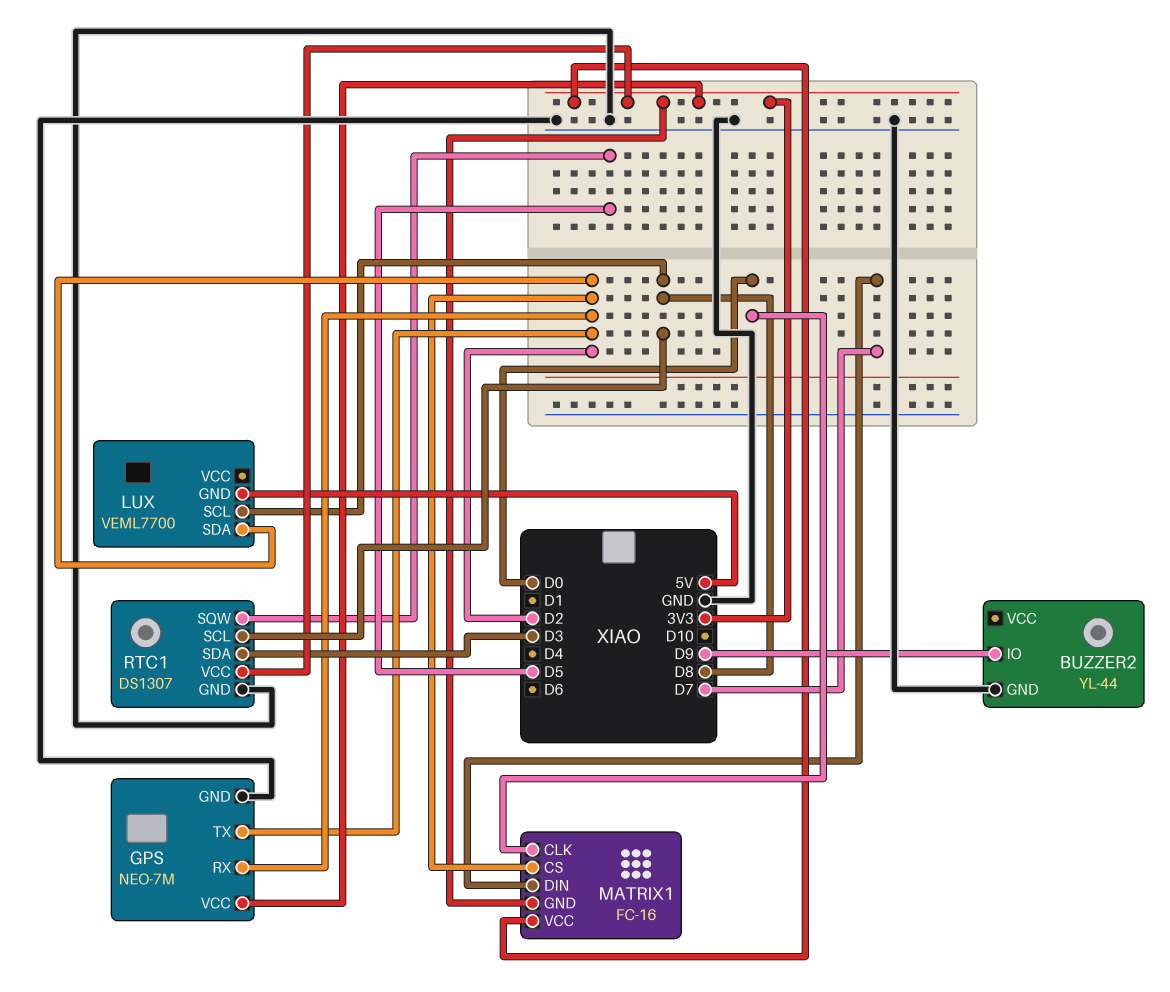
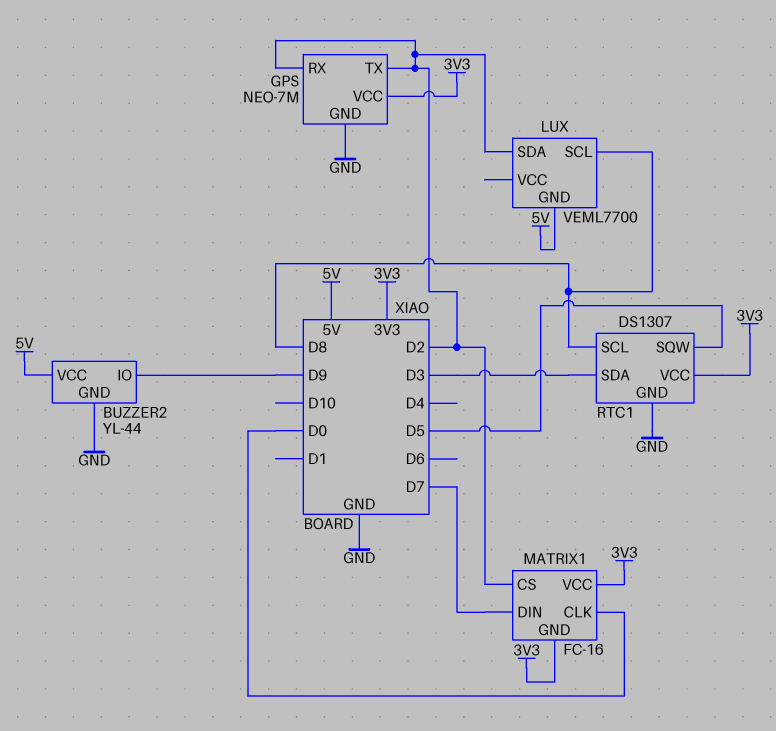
BUZZER2 pin VCC: none -> 5V

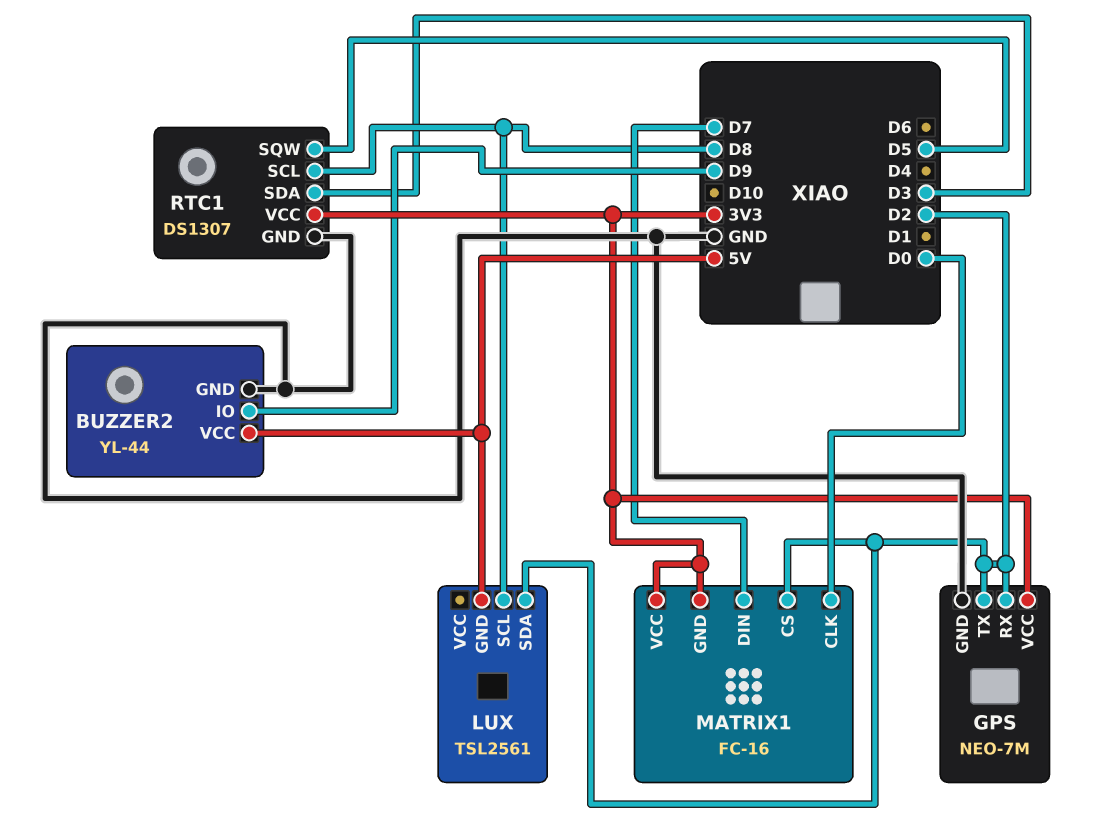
LUX: VEML7700 -> TSL2561

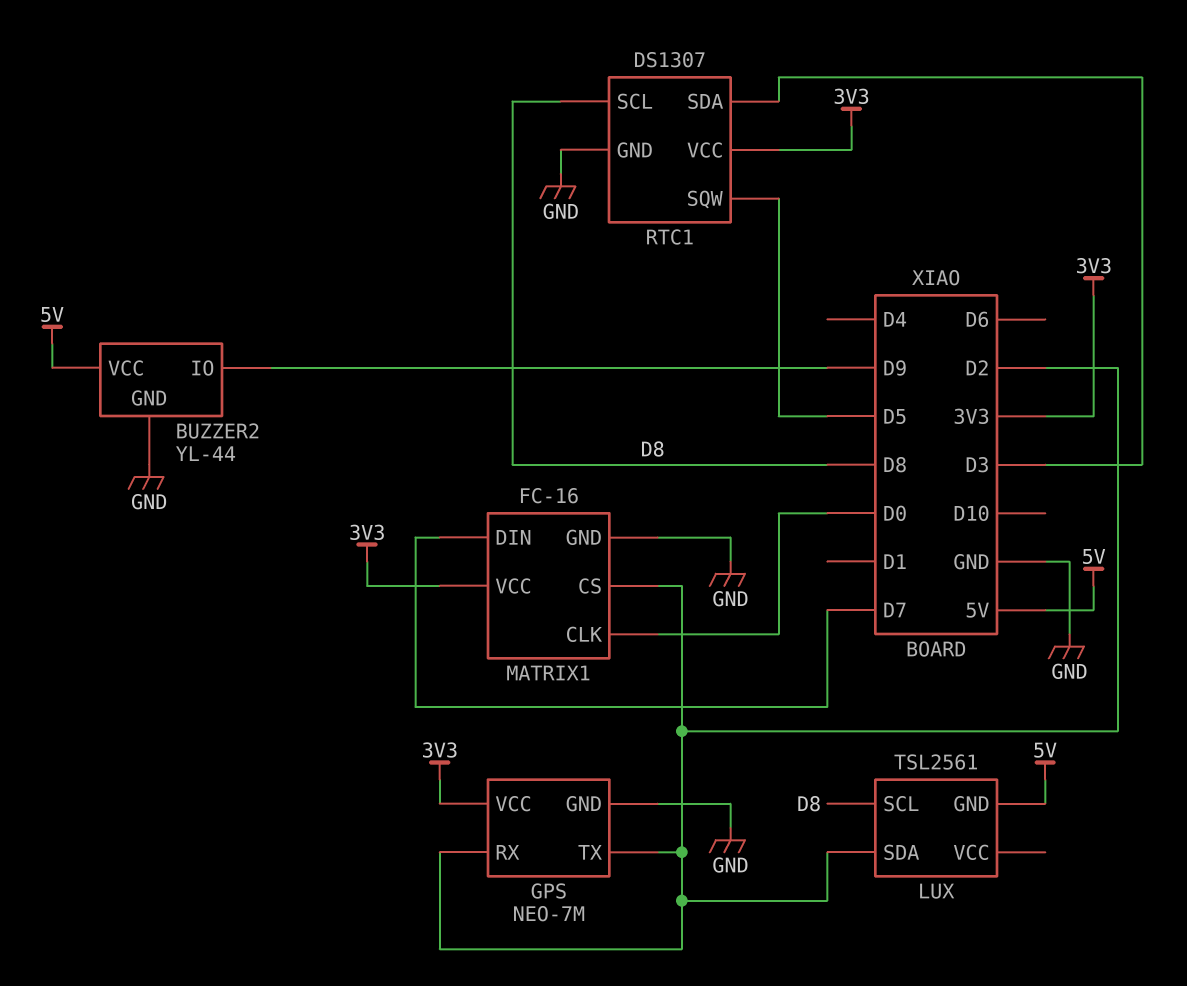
MATRIX1 pin GND: 3V3 -> GND

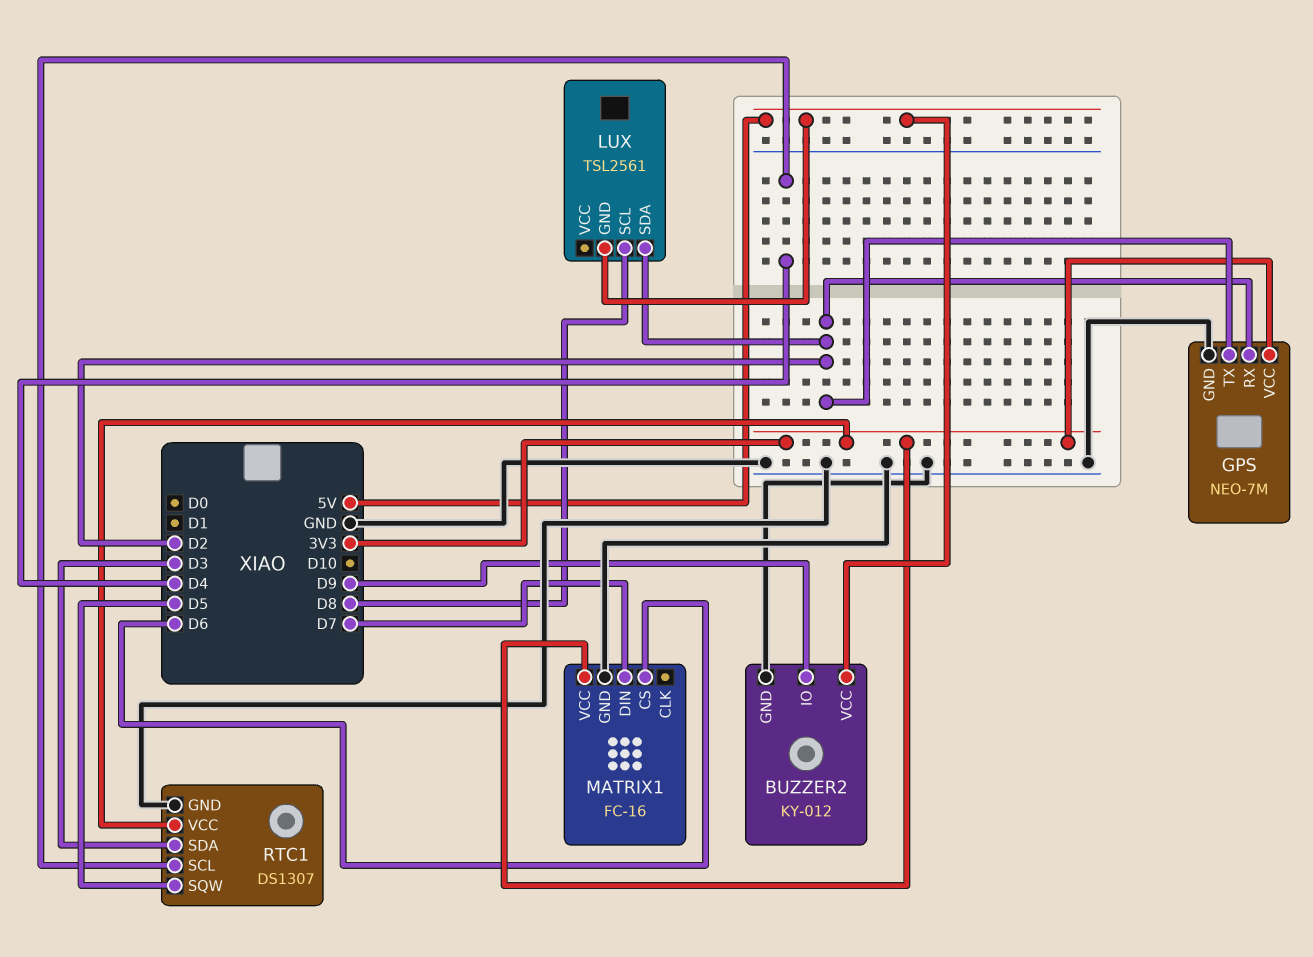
BUZZER2: YL-44 -> KY-012
MATRIX1 pin CLK: D0 -> none
MATRIX1 pin CS: D2 -> D6
RTC1 pin SCL: D8 -> D4

